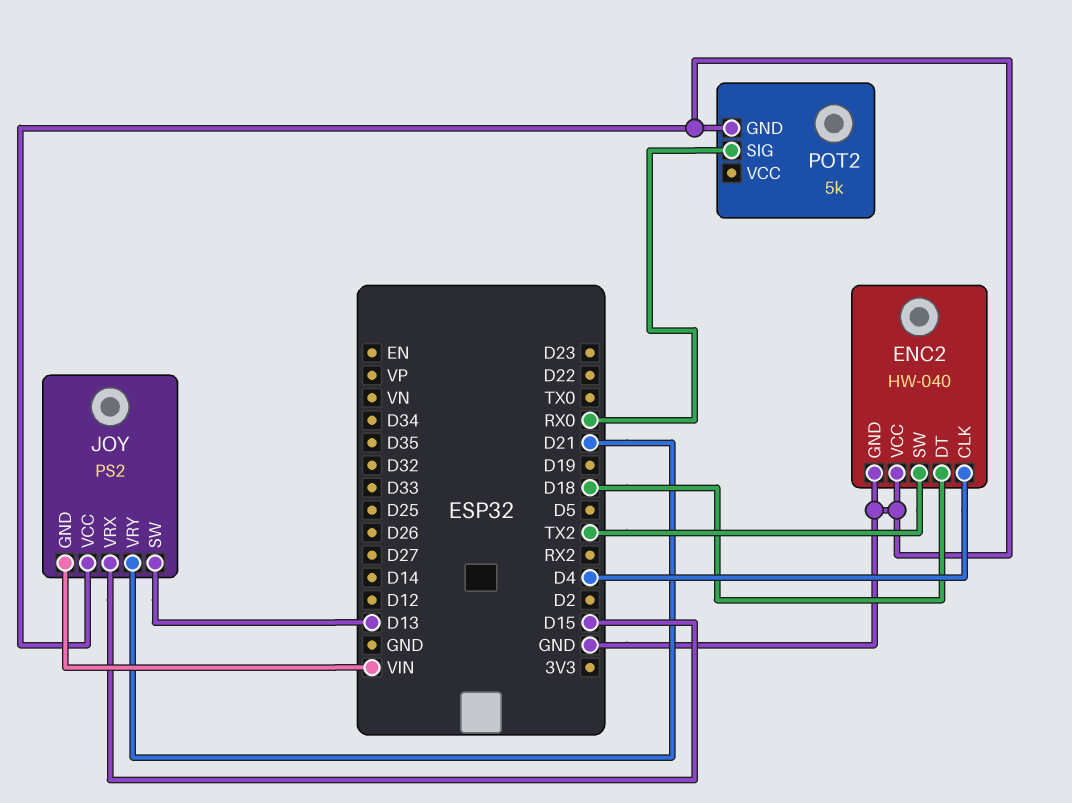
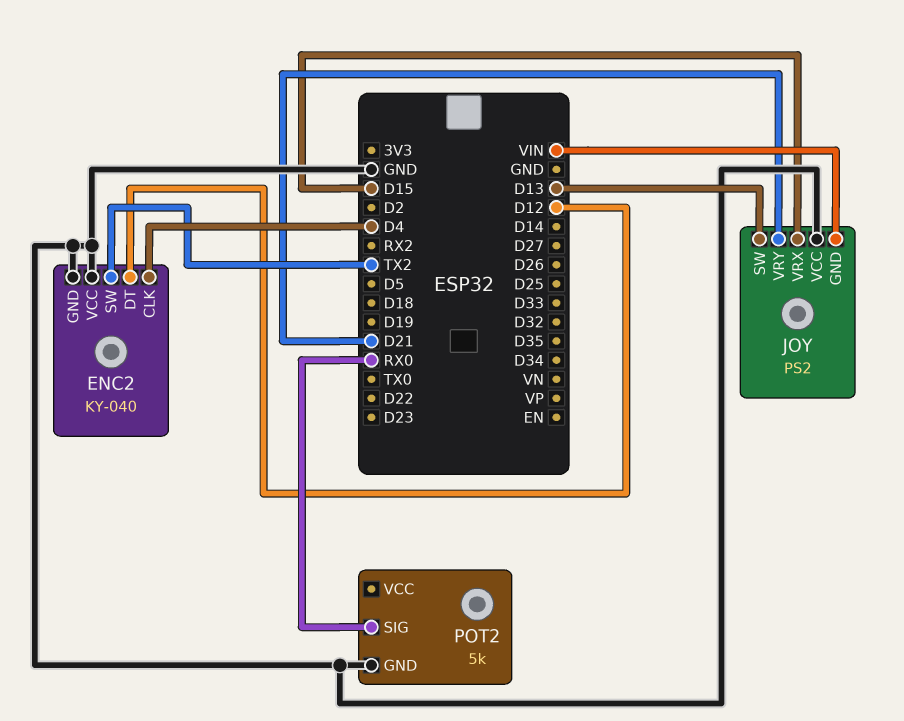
ENC2: HW-040 -> KY-040
ENC2 pin DT: D18 -> D12

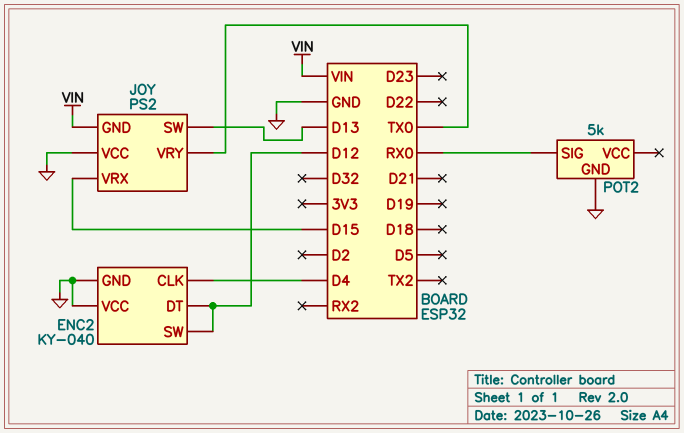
ENC2 pin SW: TX2 -> D12
JOY pin VRY: D21 -> TX0

